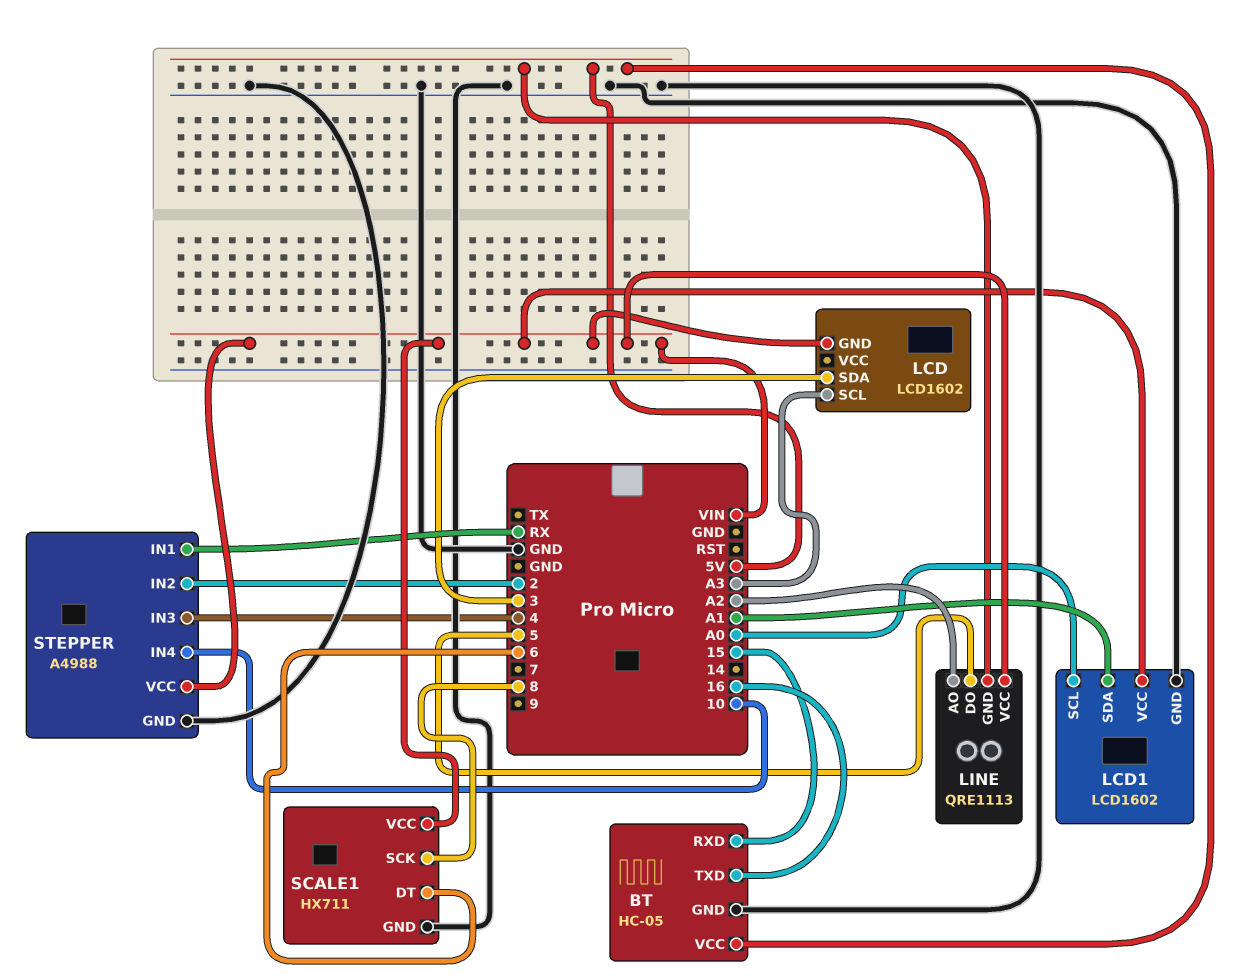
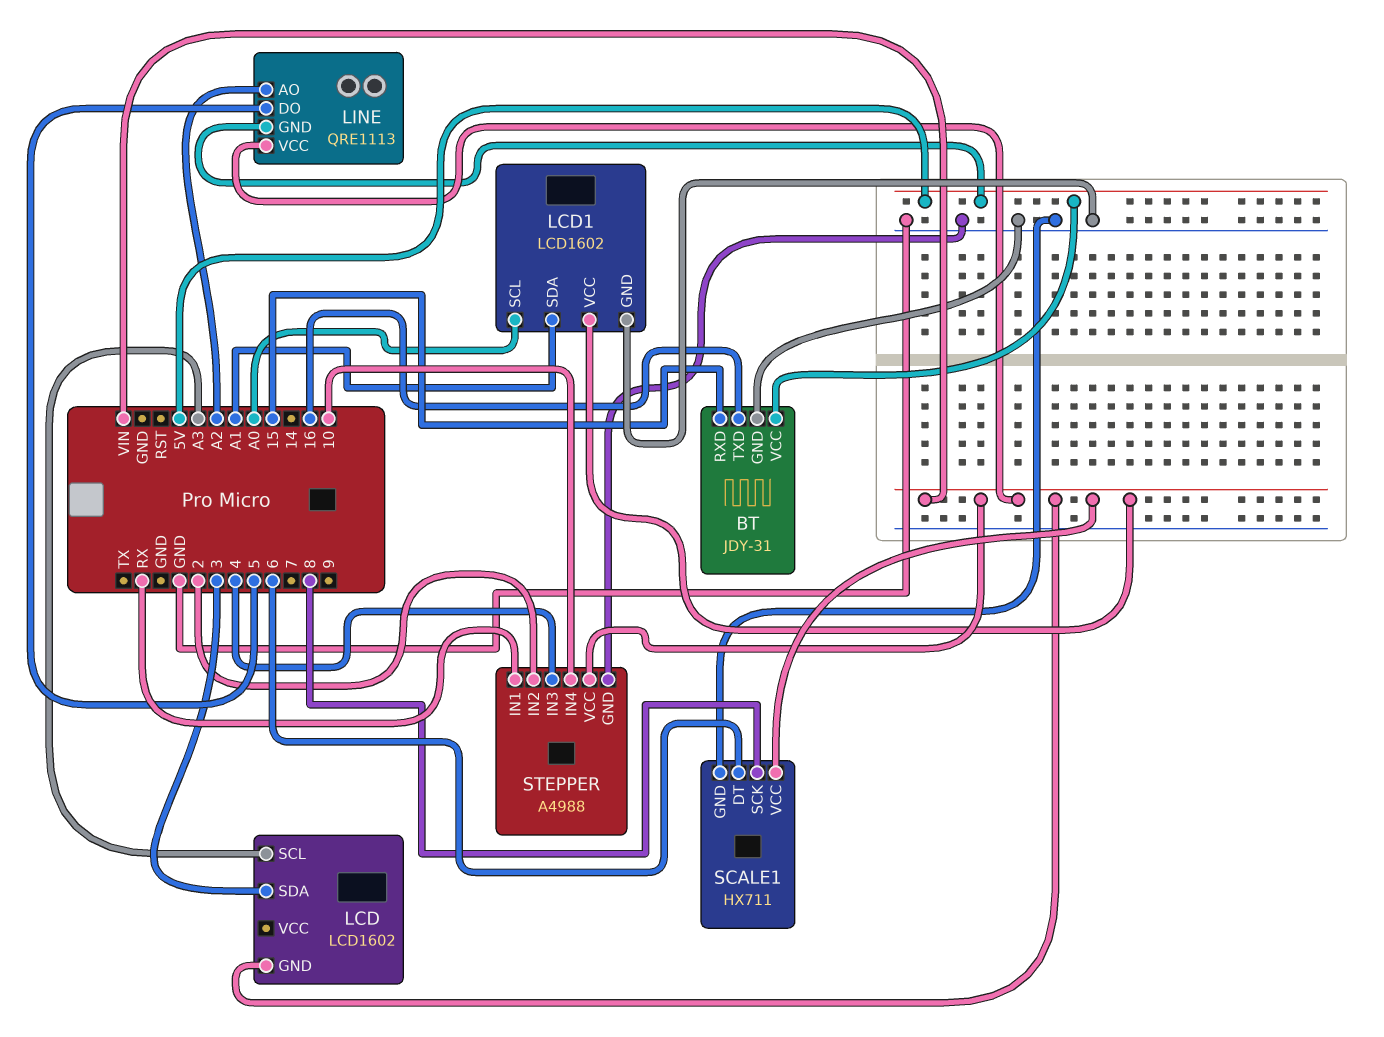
BT: HC-05 -> JDY-31

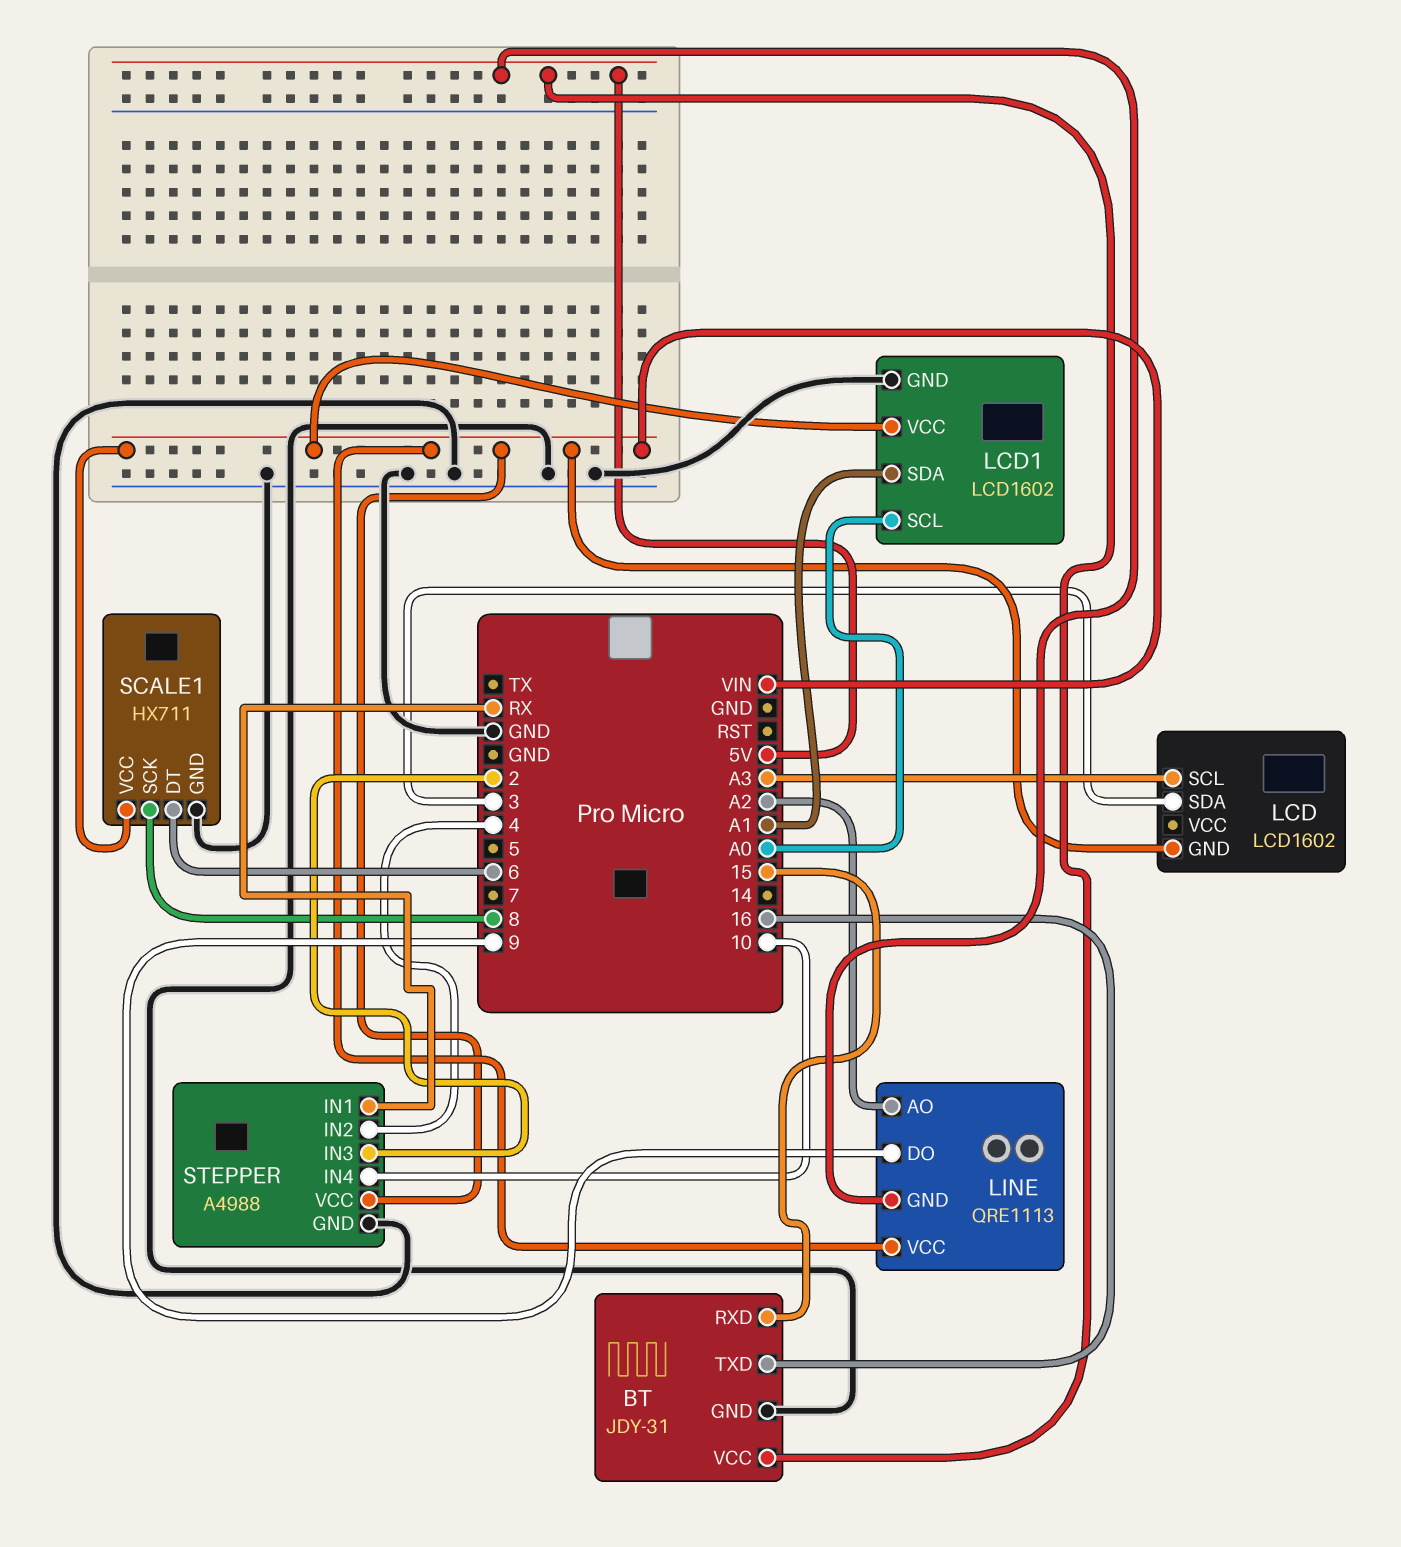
LINE pin DO: 5 -> 9
STEPPER pin IN2: 2 -> 4
STEPPER pin IN3: 4 -> 2

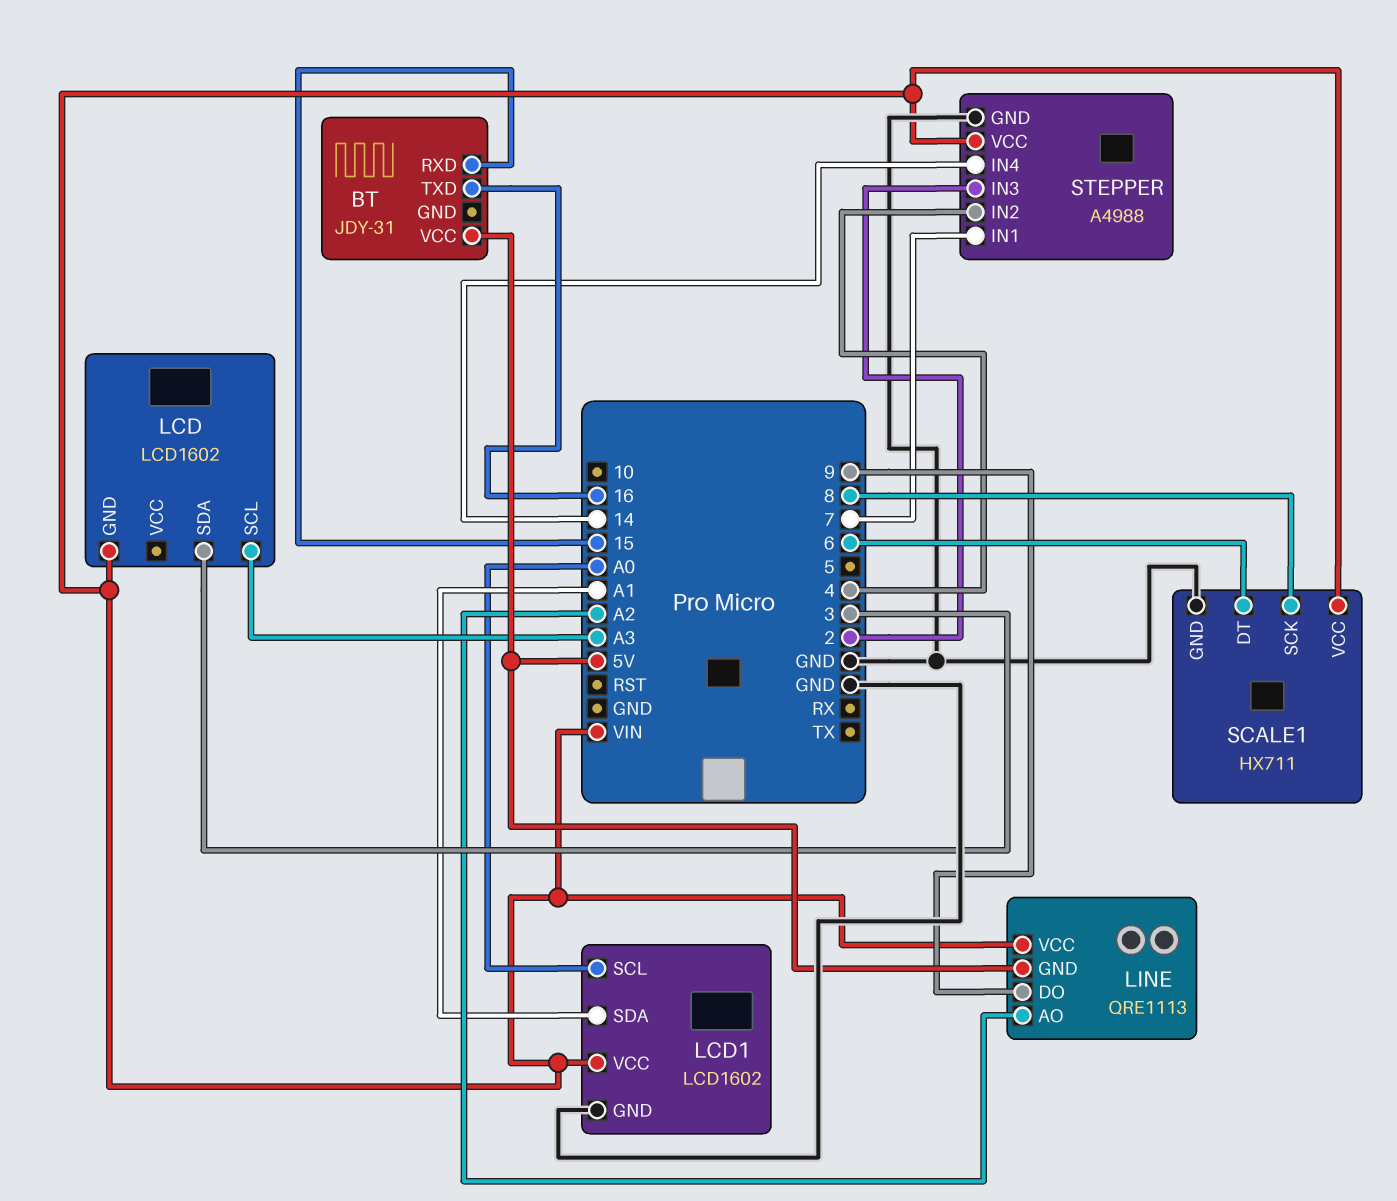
BT pin GND: GND -> none
STEPPER pin IN1: RX -> 7
STEPPER pin IN4: 10 -> 14

